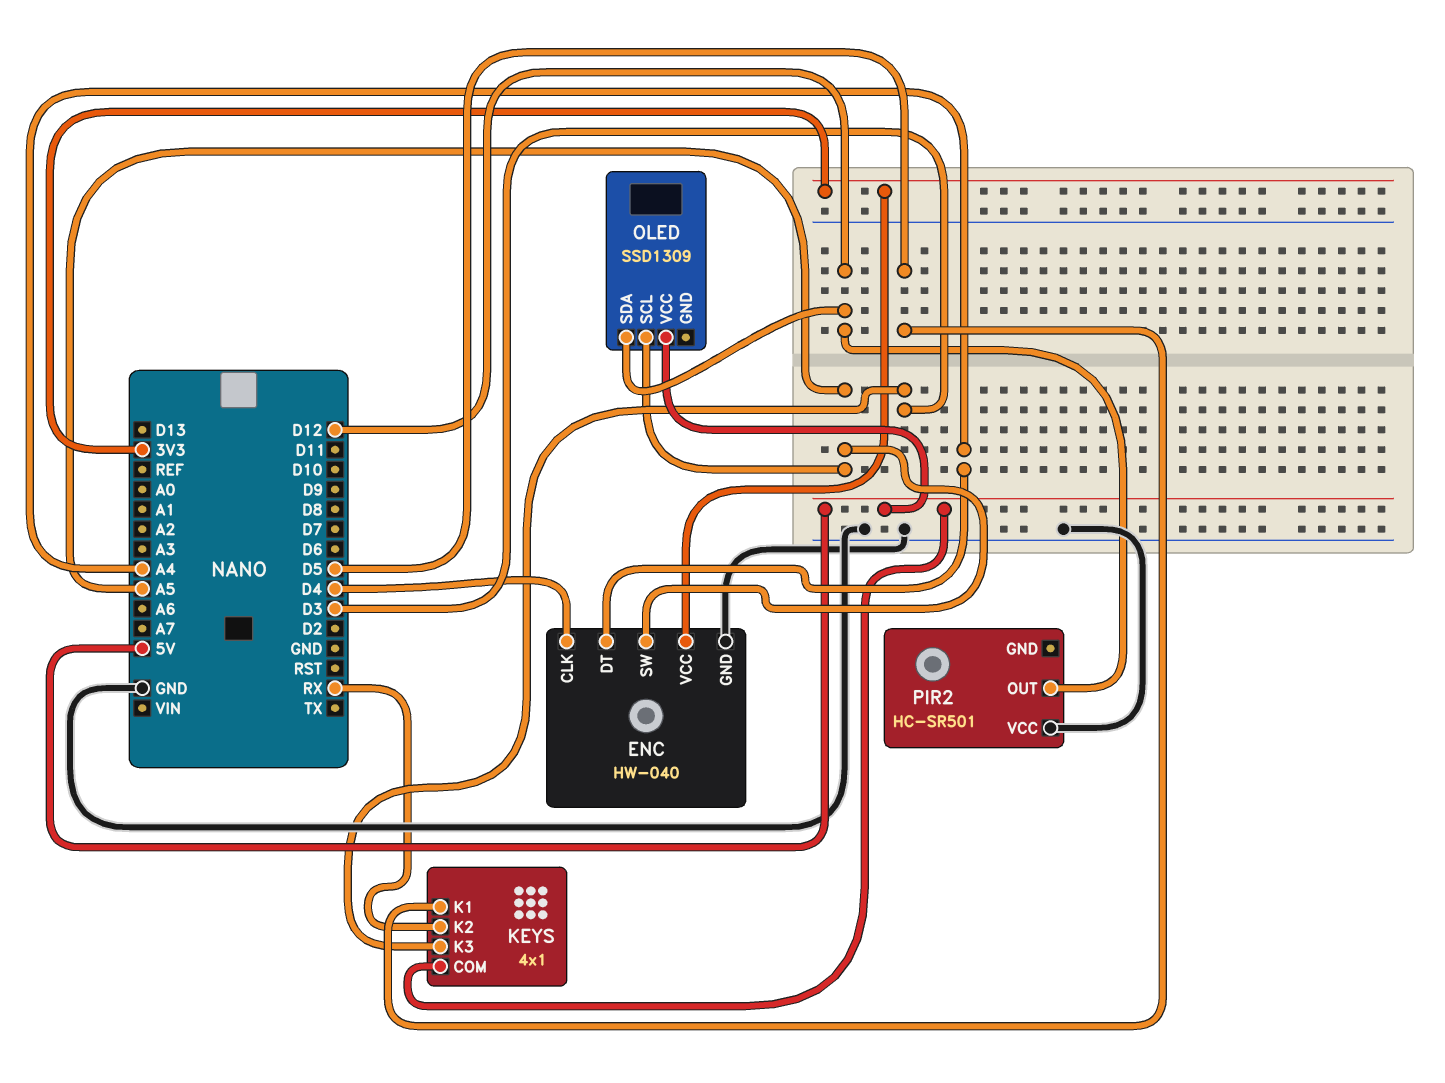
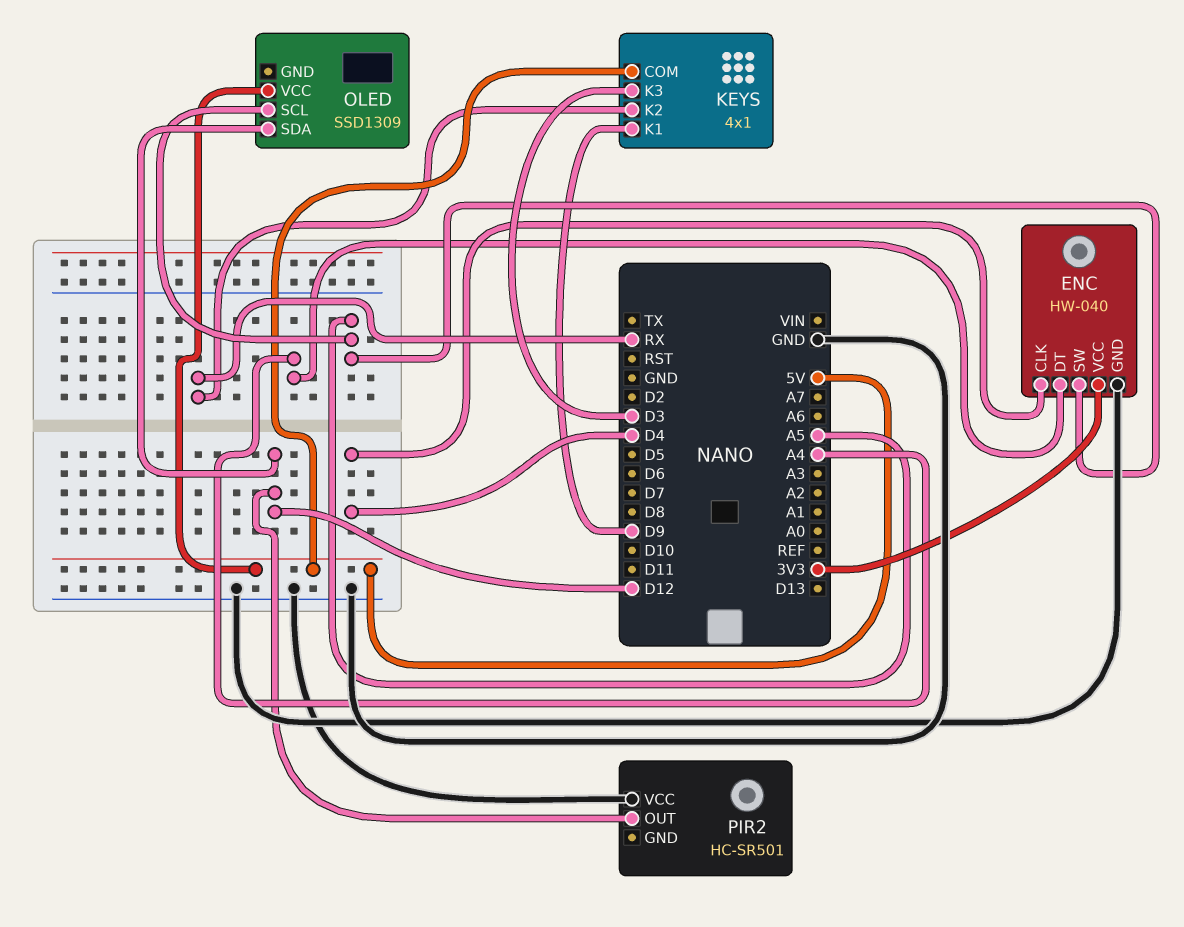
KEYS pin K1: D5 -> D9

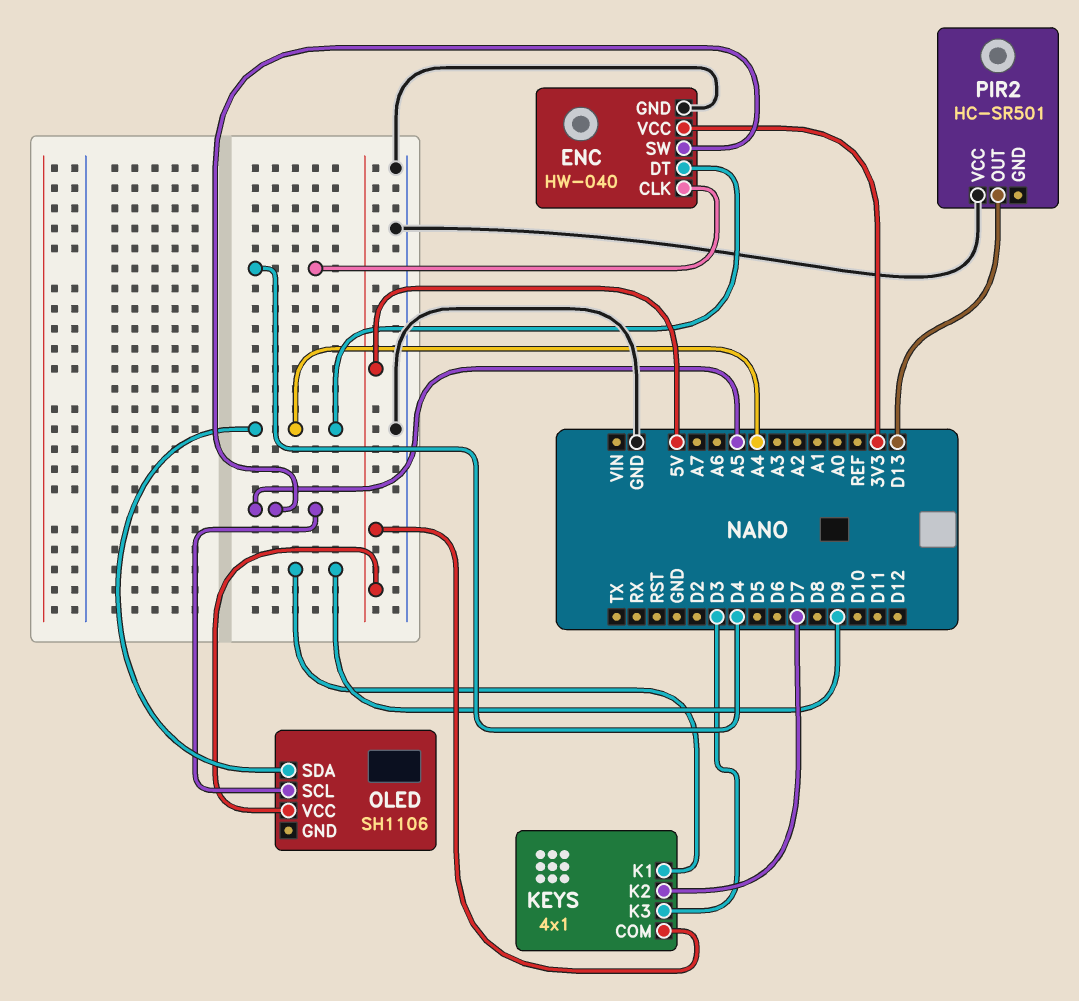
KEYS pin K2: RX -> D7
OLED: SSD1309 -> SH1106
OLED pin SDA: D12 -> A4
PIR2 pin OUT: D12 -> D13

